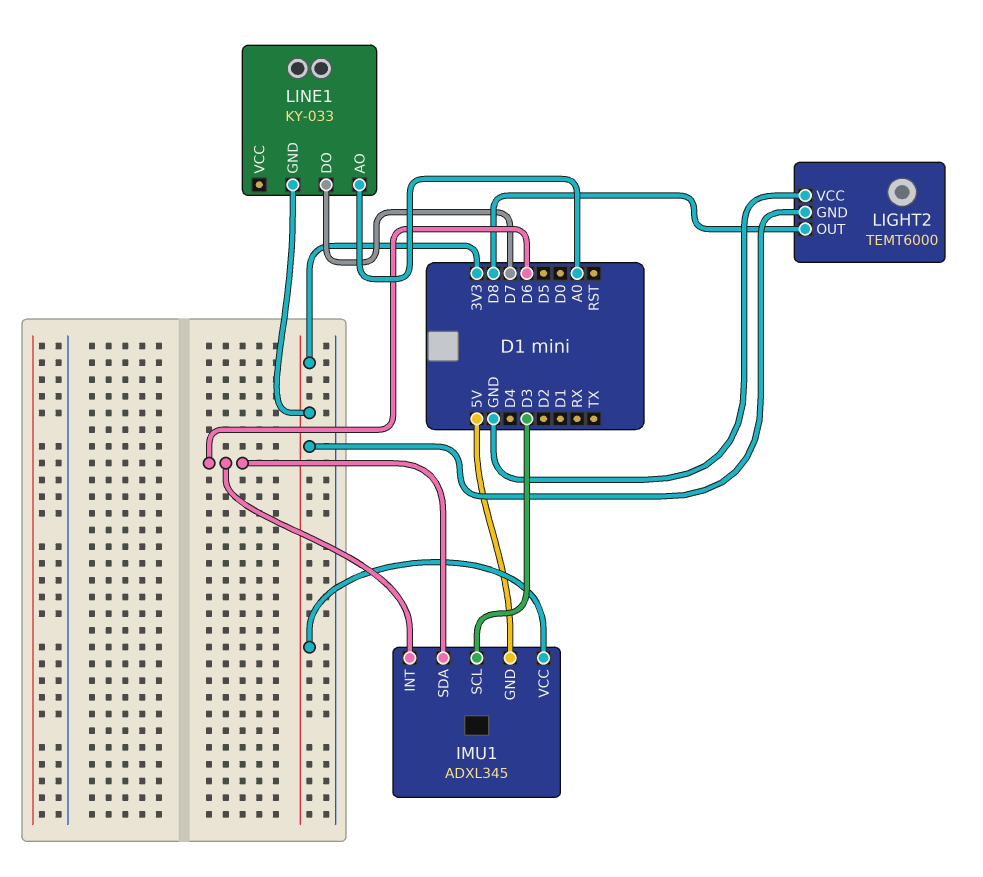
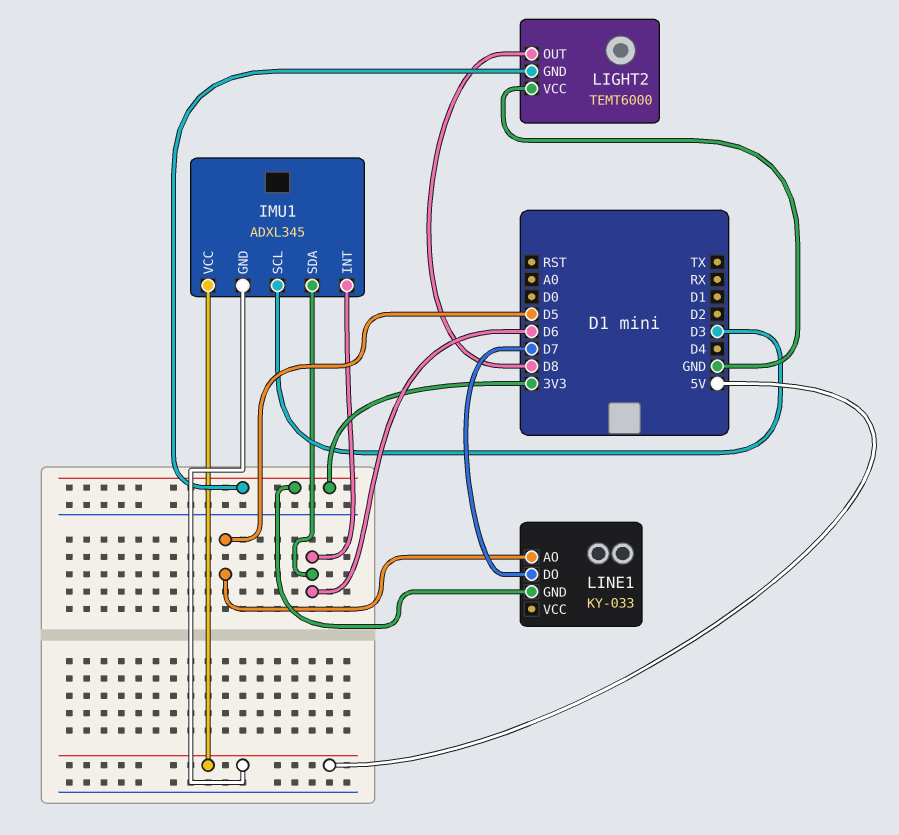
IMU1 pin VCC: 3V3 -> 5V
LINE1 pin AO: A0 -> D5

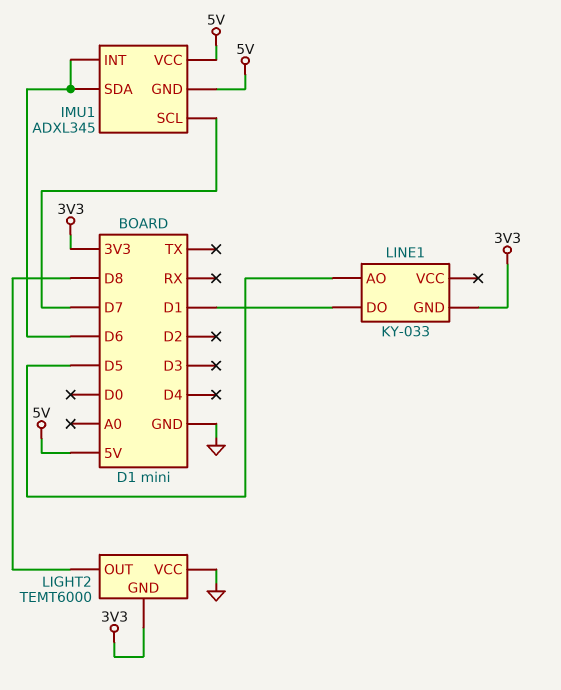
IMU1 pin SCL: D3 -> D7
LINE1 pin DO: D7 -> D1

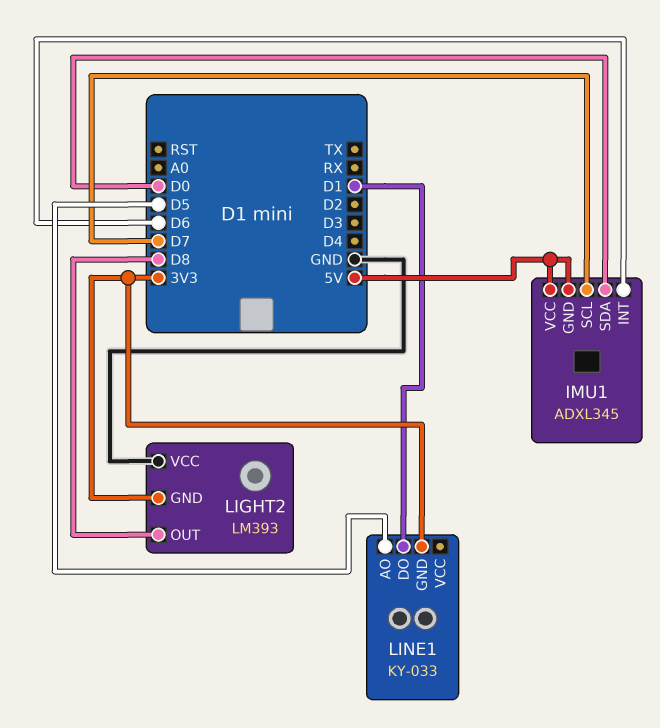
IMU1 pin SDA: D6 -> D0
LIGHT2: TEMT6000 -> LM393

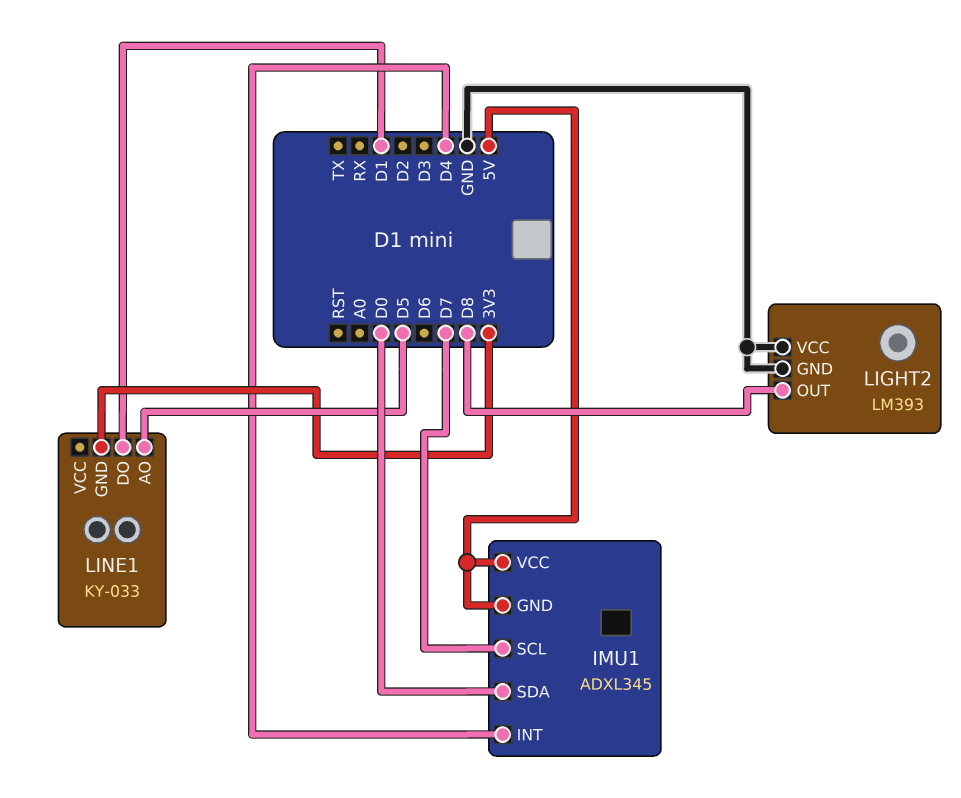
IMU1 pin INT: D6 -> D4
LIGHT2 pin GND: 3V3 -> GND

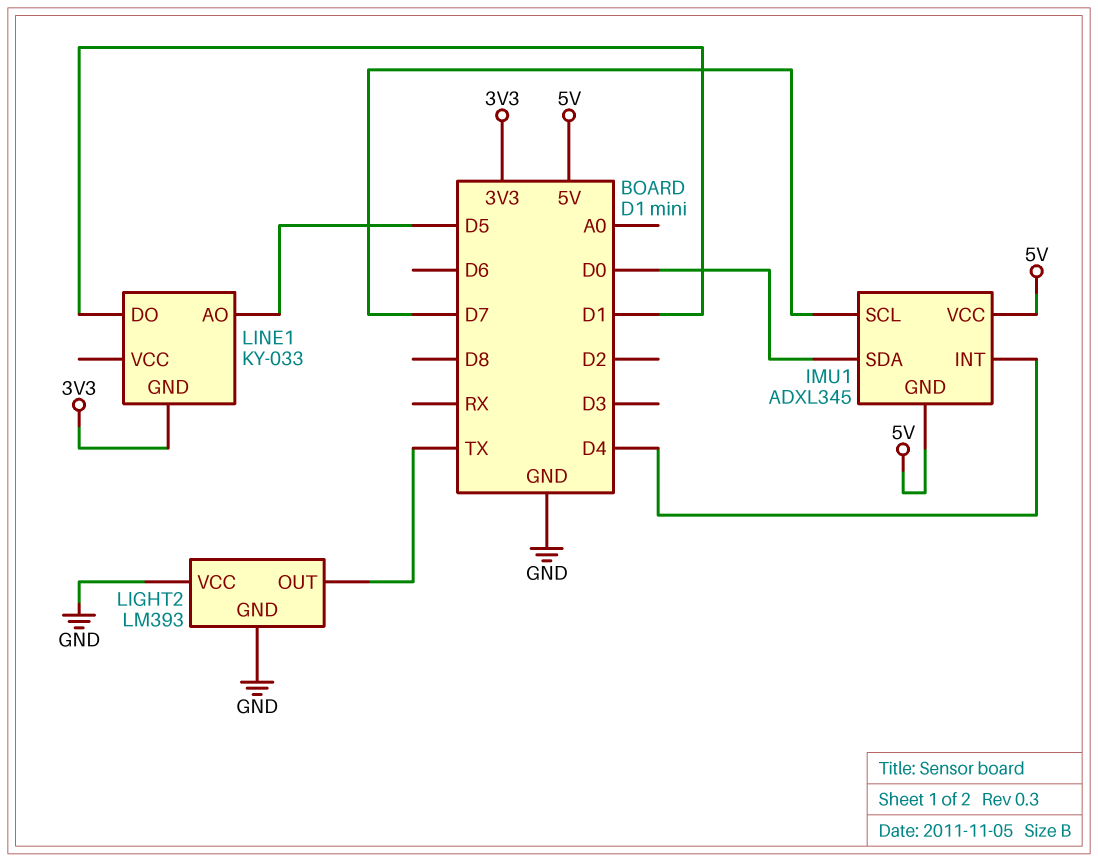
LIGHT2 pin OUT: D8 -> TX

